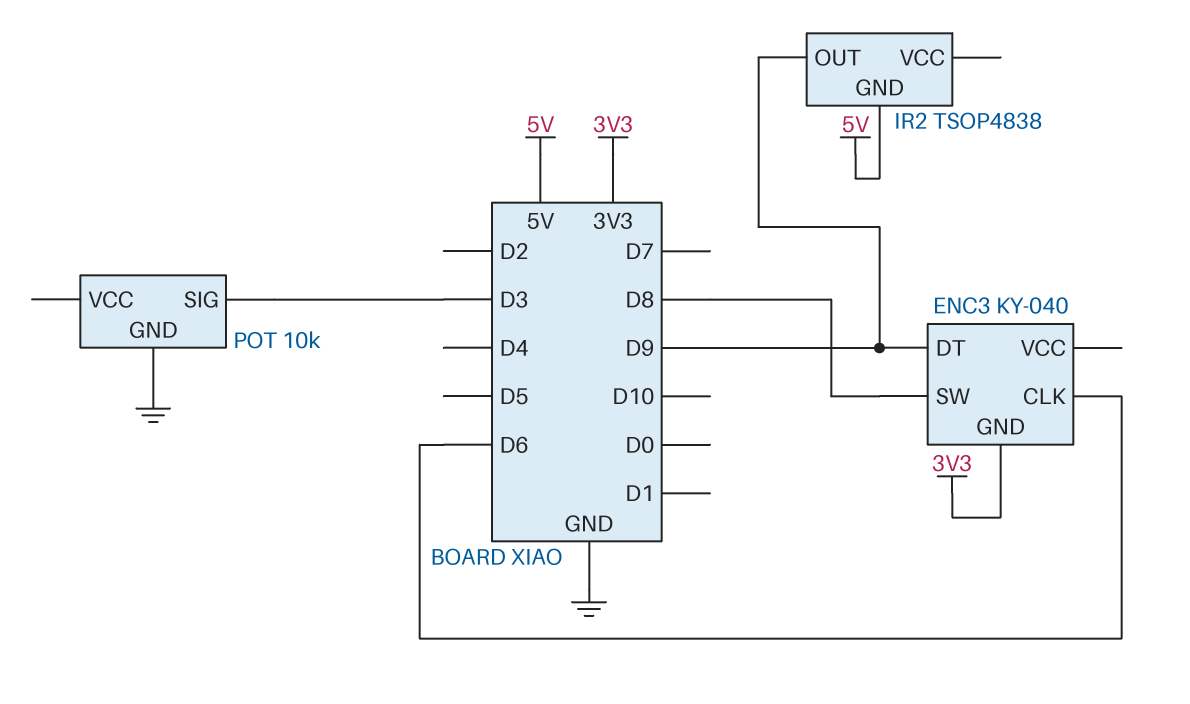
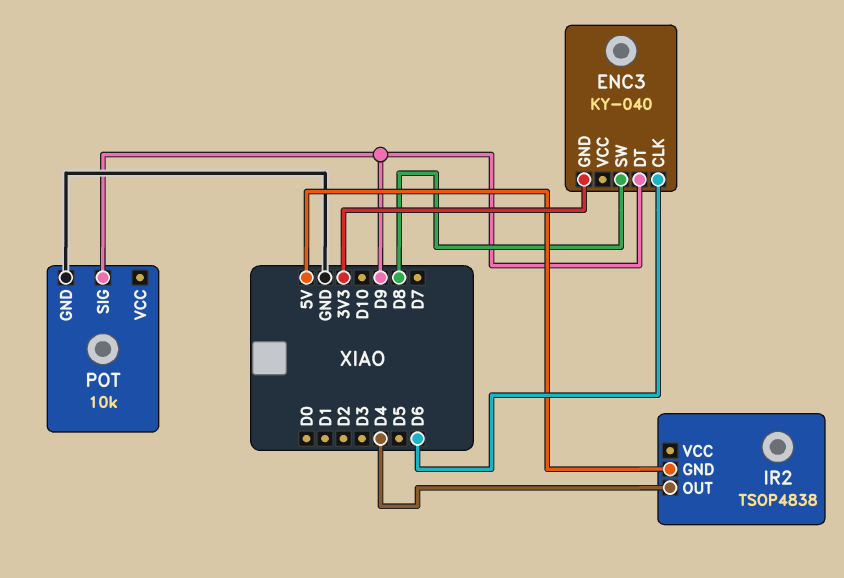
IR2 pin OUT: D9 -> D4
POT pin SIG: D3 -> D9

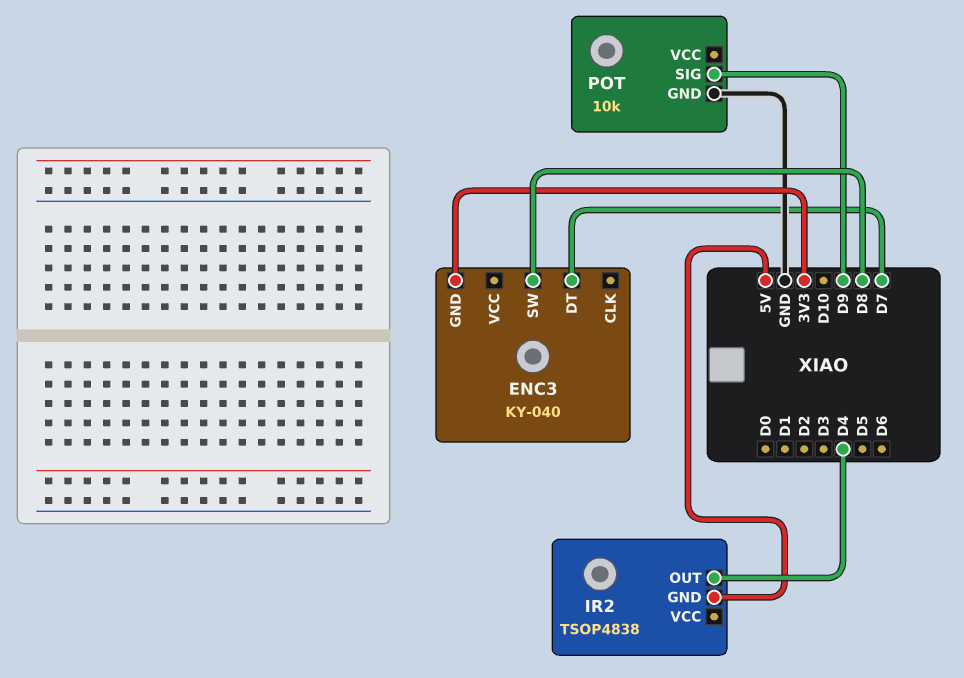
ENC3 pin CLK: D6 -> none
ENC3 pin DT: D9 -> D7

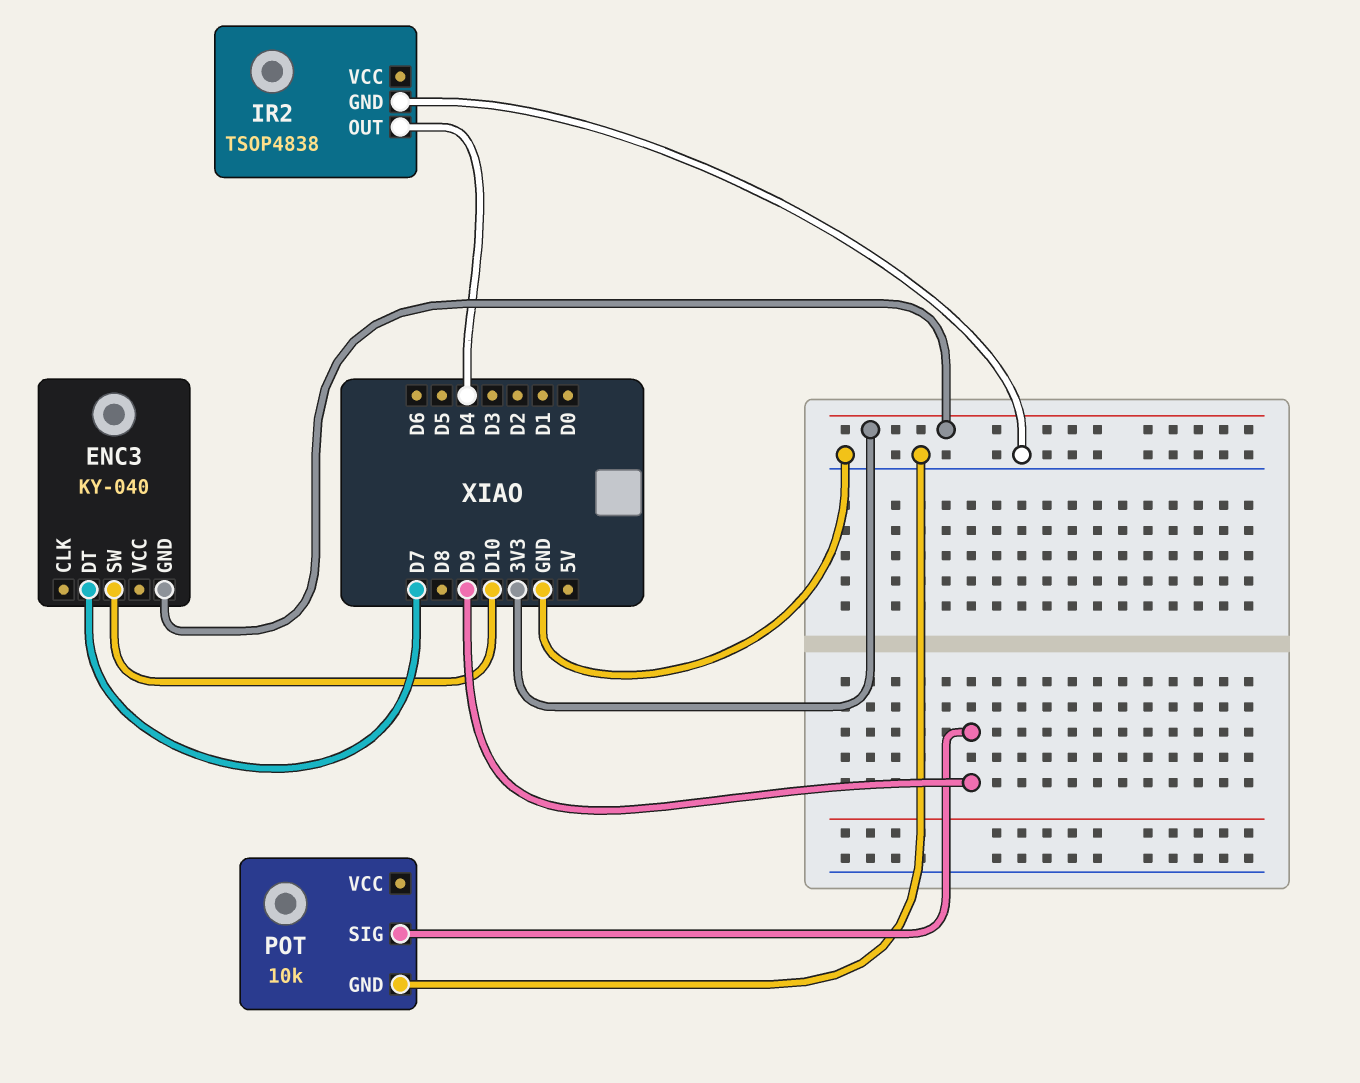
ENC3 pin SW: D8 -> D10
IR2 pin GND: 5V -> GND

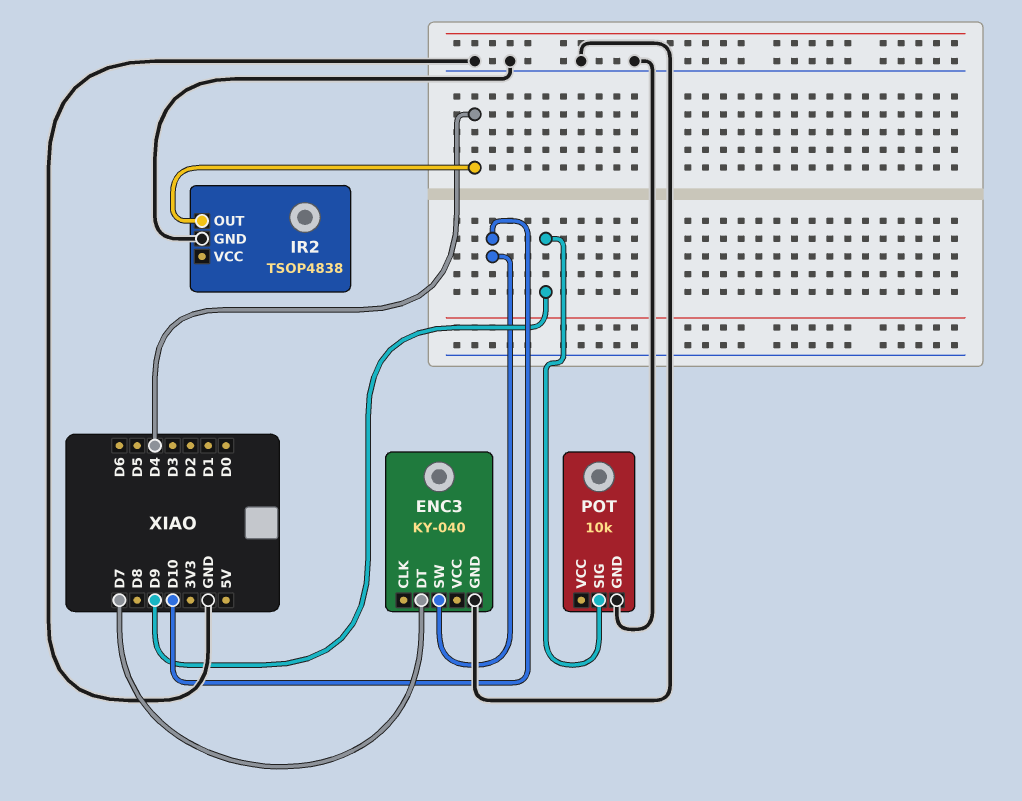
ENC3 pin GND: 3V3 -> GND

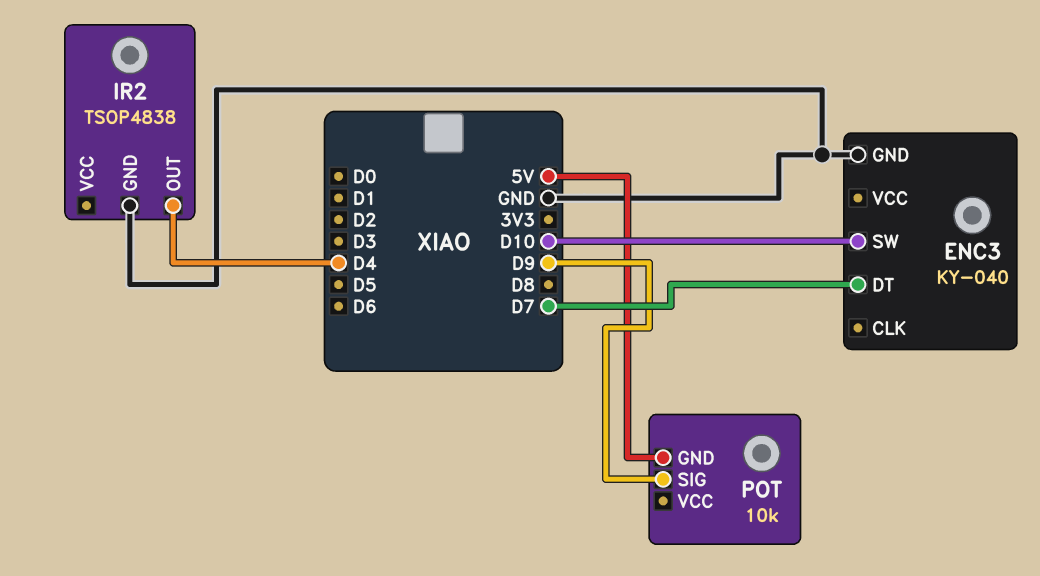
POT pin GND: GND -> 5V

